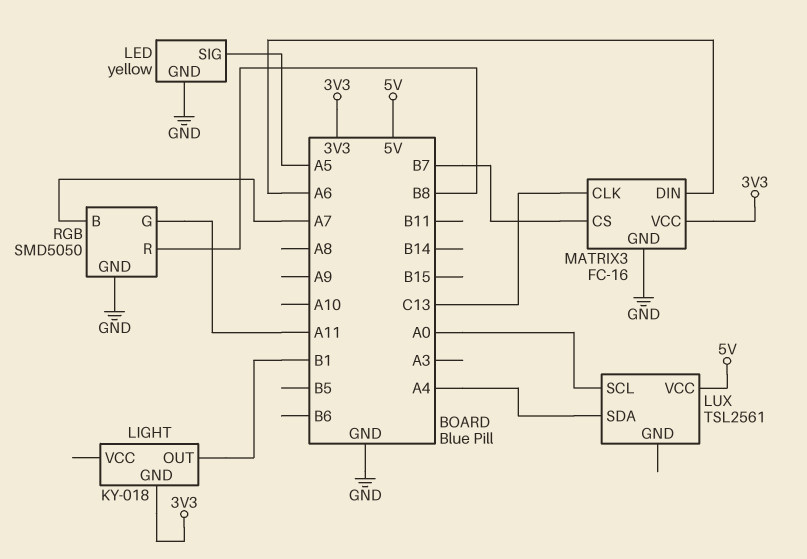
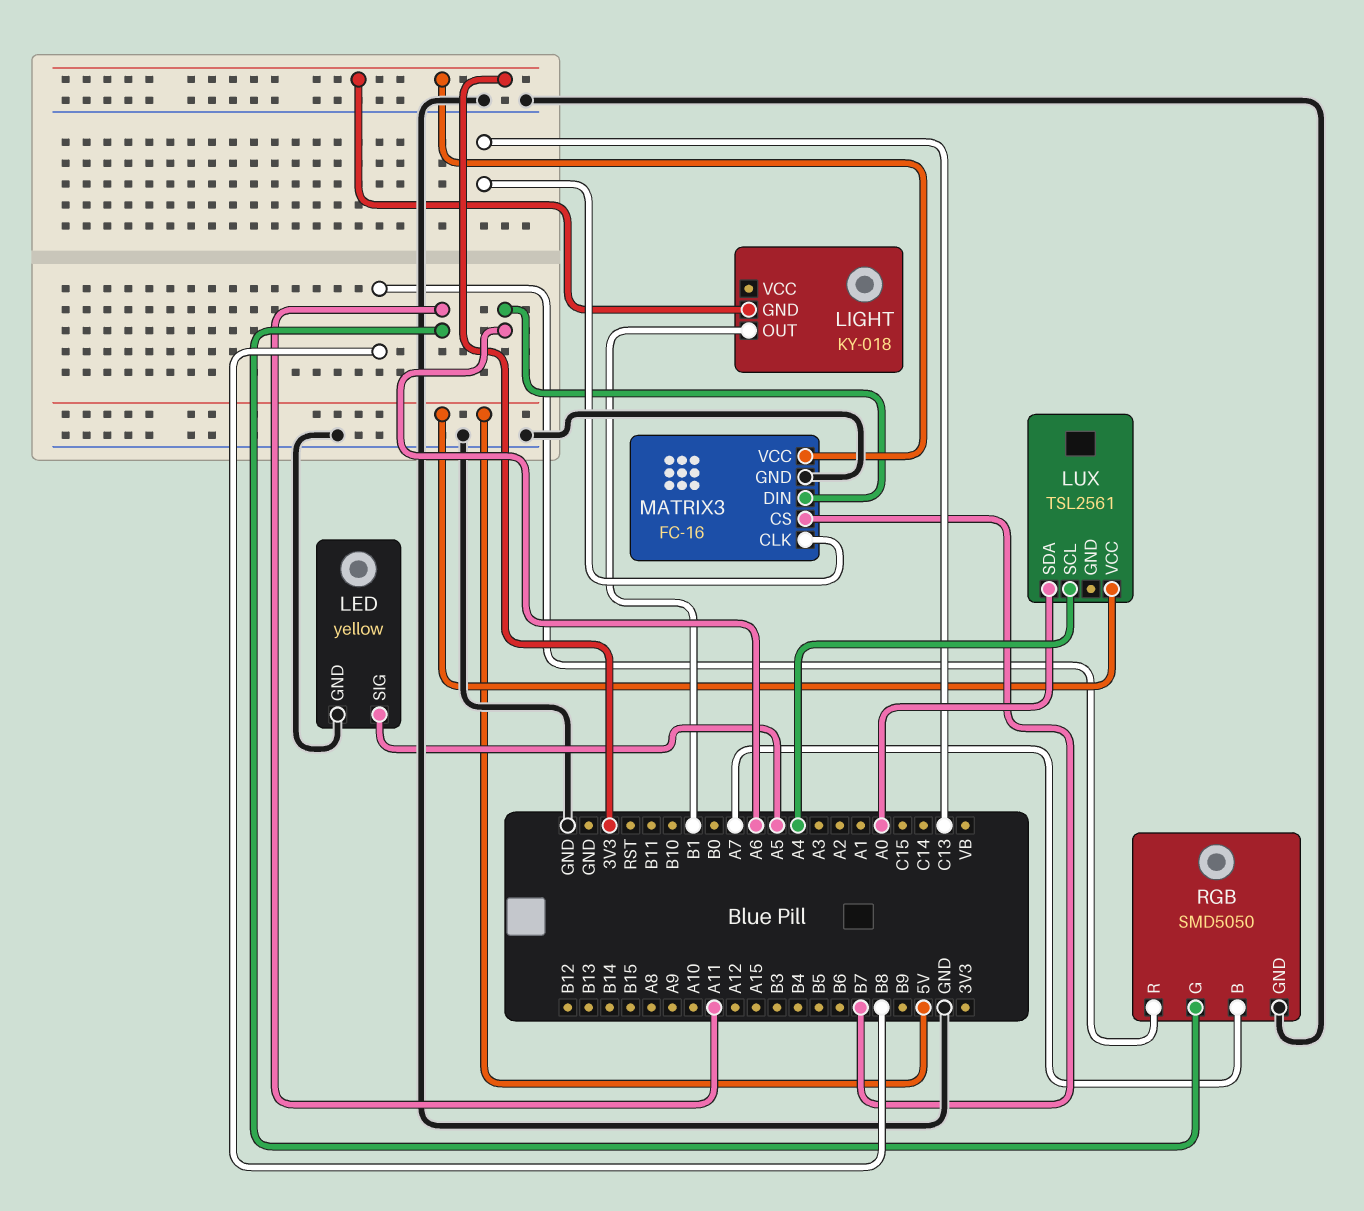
LUX pin SCL: A0 -> A4
LUX pin SDA: A4 -> A0

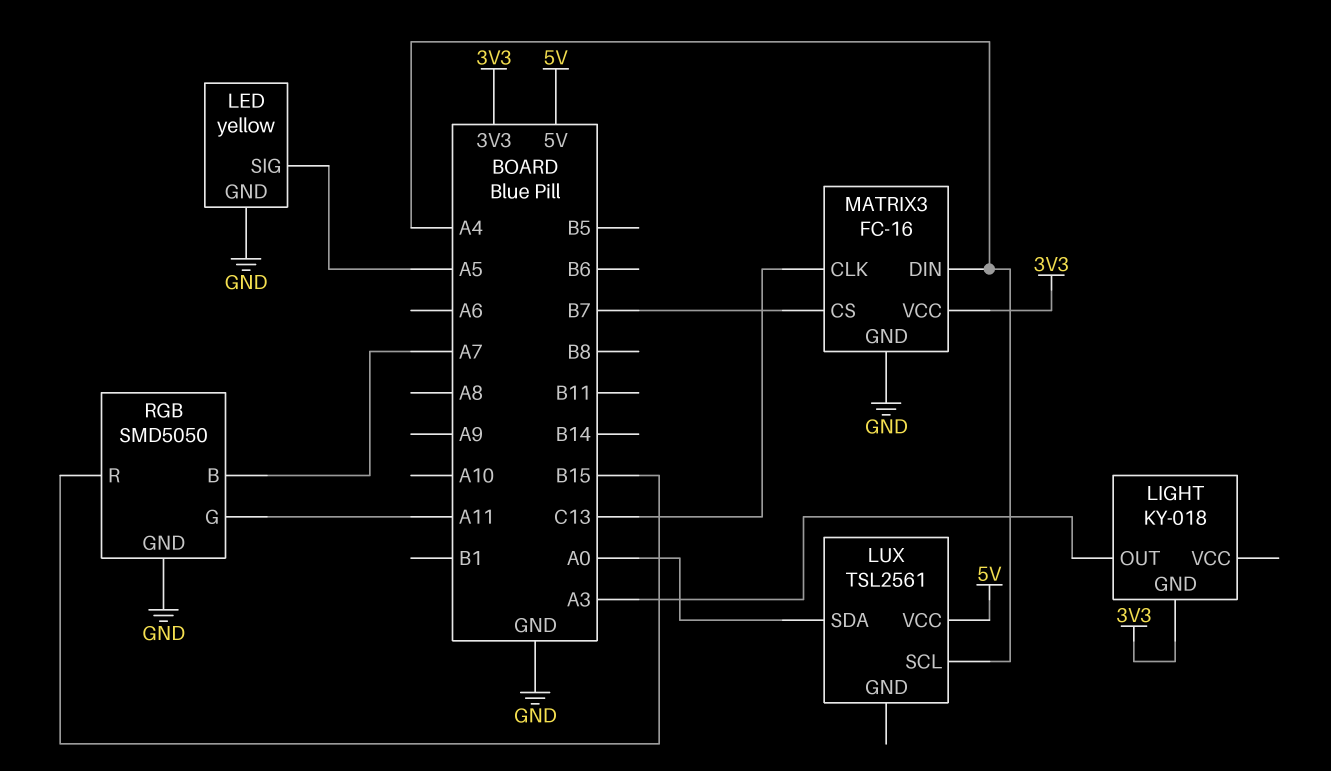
LIGHT pin OUT: B1 -> A3
MATRIX3 pin DIN: A6 -> A4
RGB pin R: B8 -> B15

